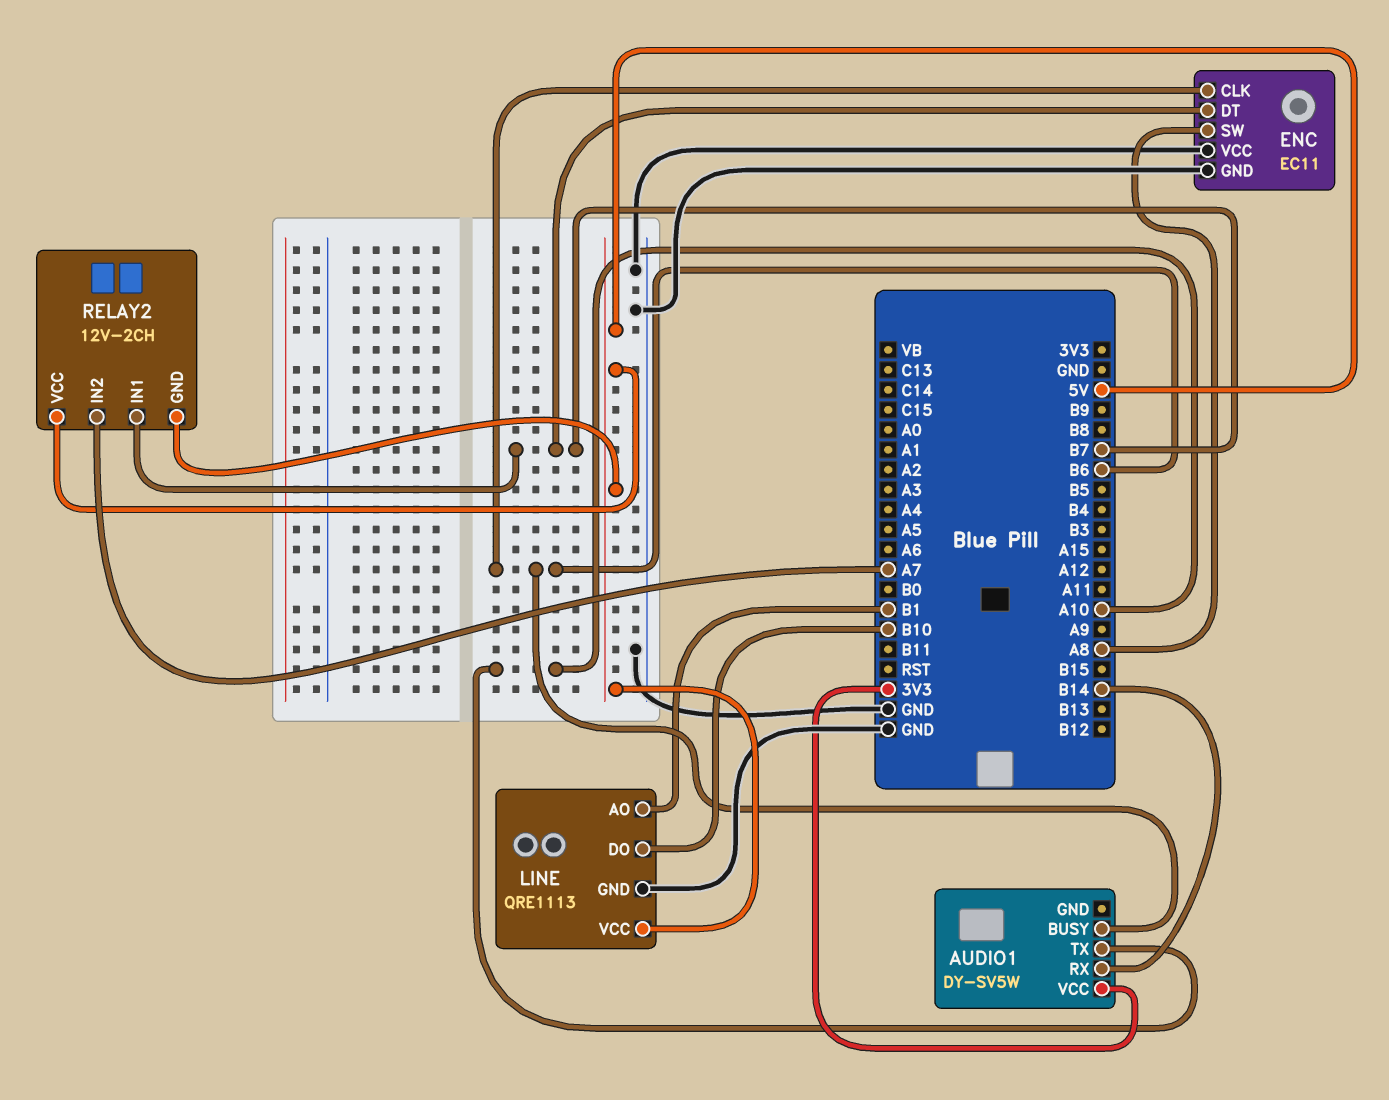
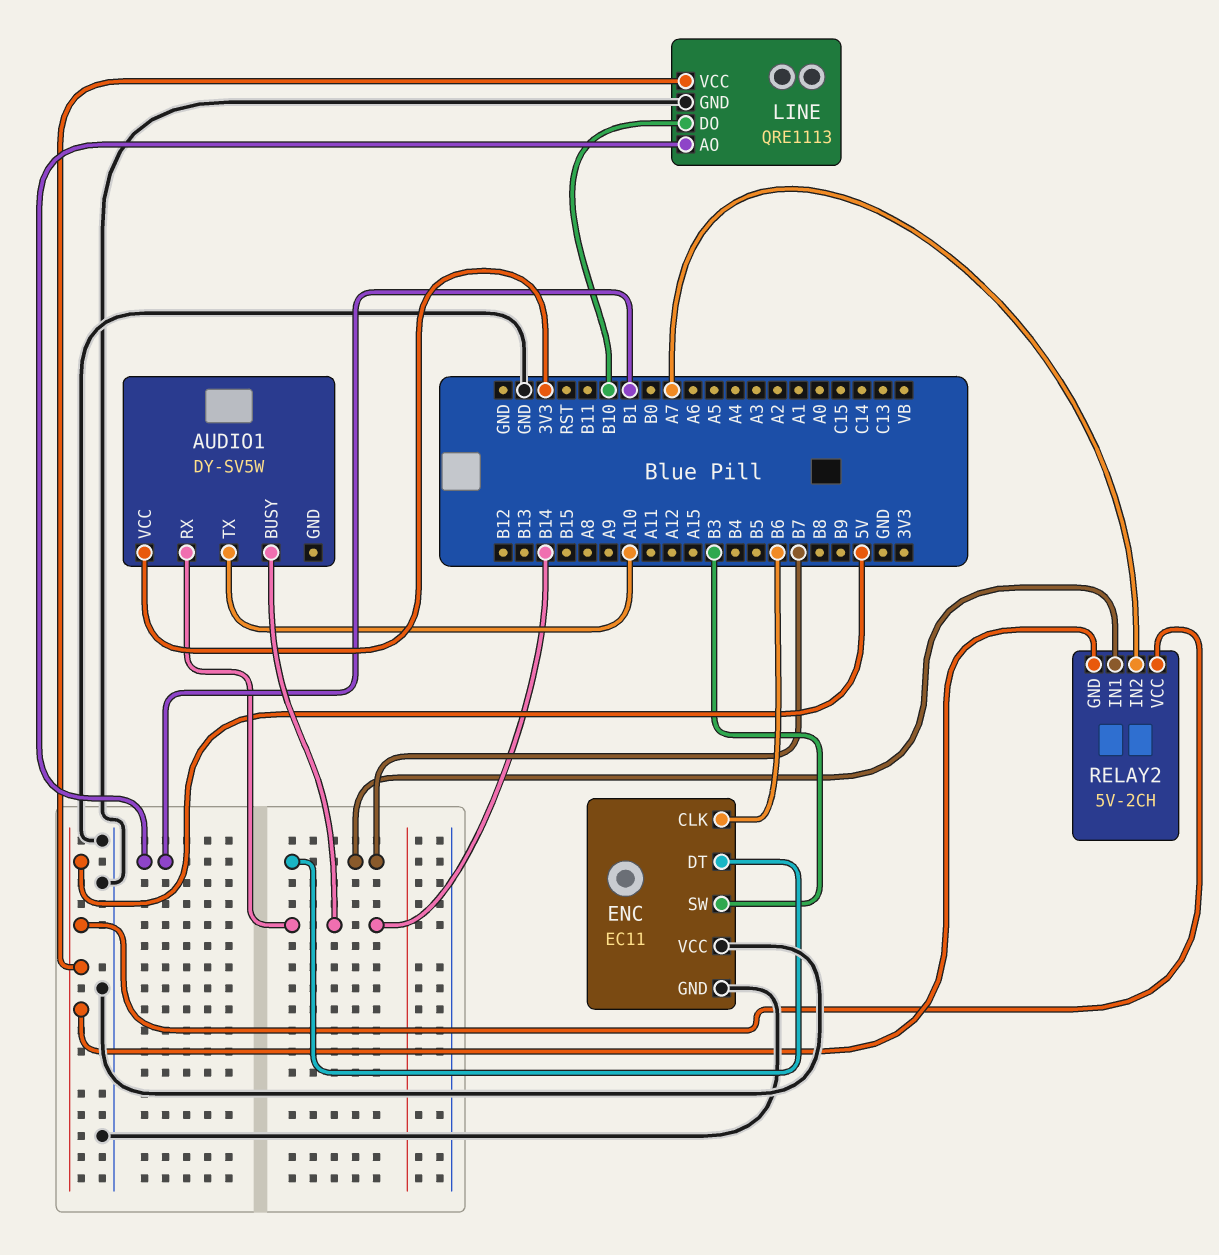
AUDIO1 pin BUSY: B6 -> B14
ENC pin SW: A8 -> B3
RELAY2: 12V-2CH -> 5V-2CH

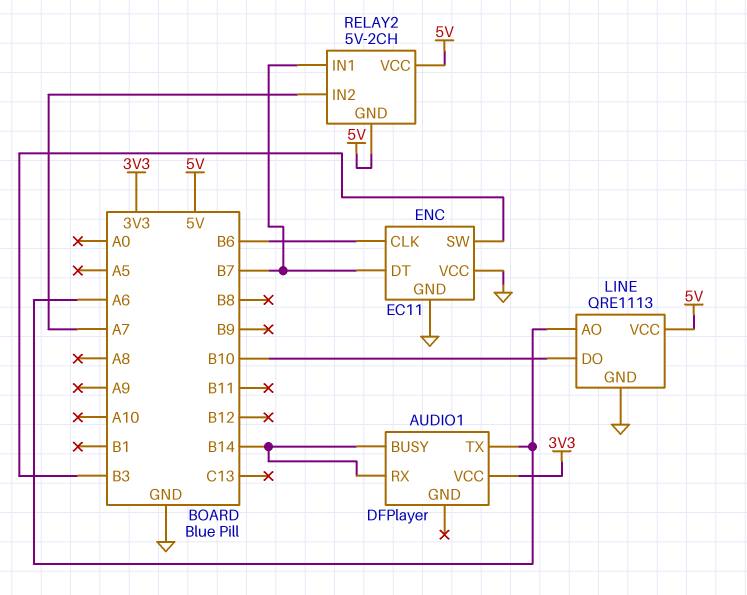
AUDIO1: DY-SV5W -> DFPlayer
AUDIO1 pin TX: A10 -> A6
LINE pin AO: B1 -> A6

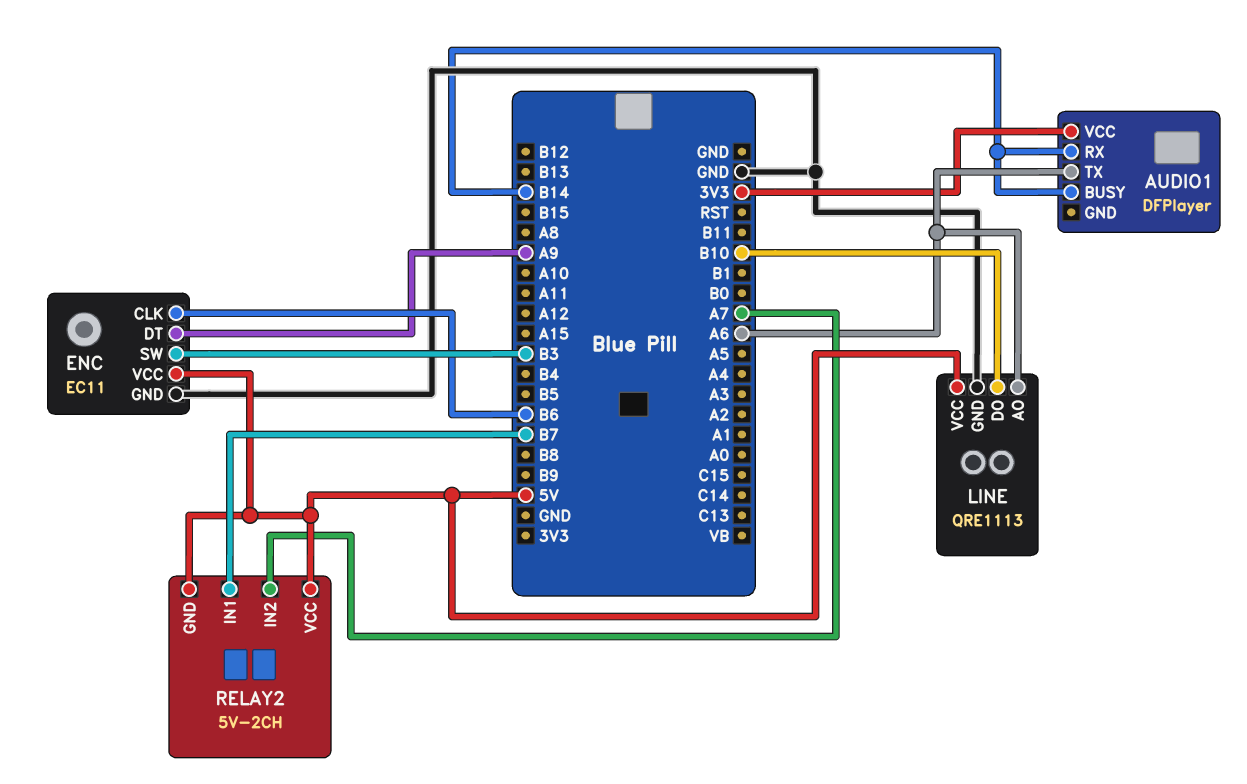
ENC pin DT: B7 -> A9
ENC pin VCC: GND -> 5V

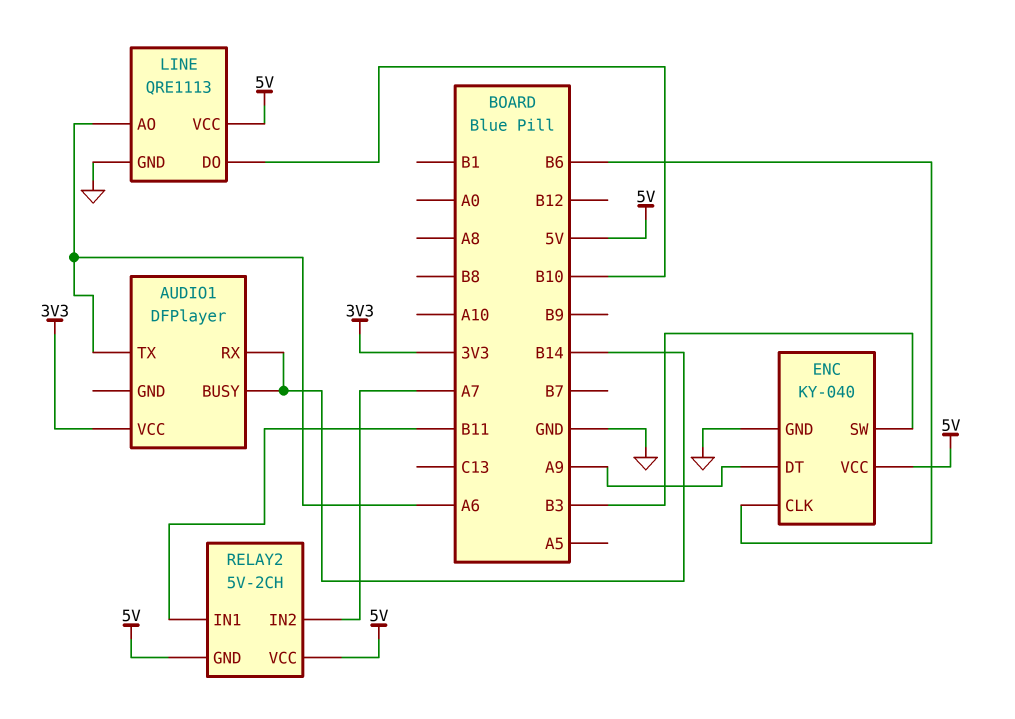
ENC: EC11 -> KY-040
RELAY2 pin IN1: B7 -> B11

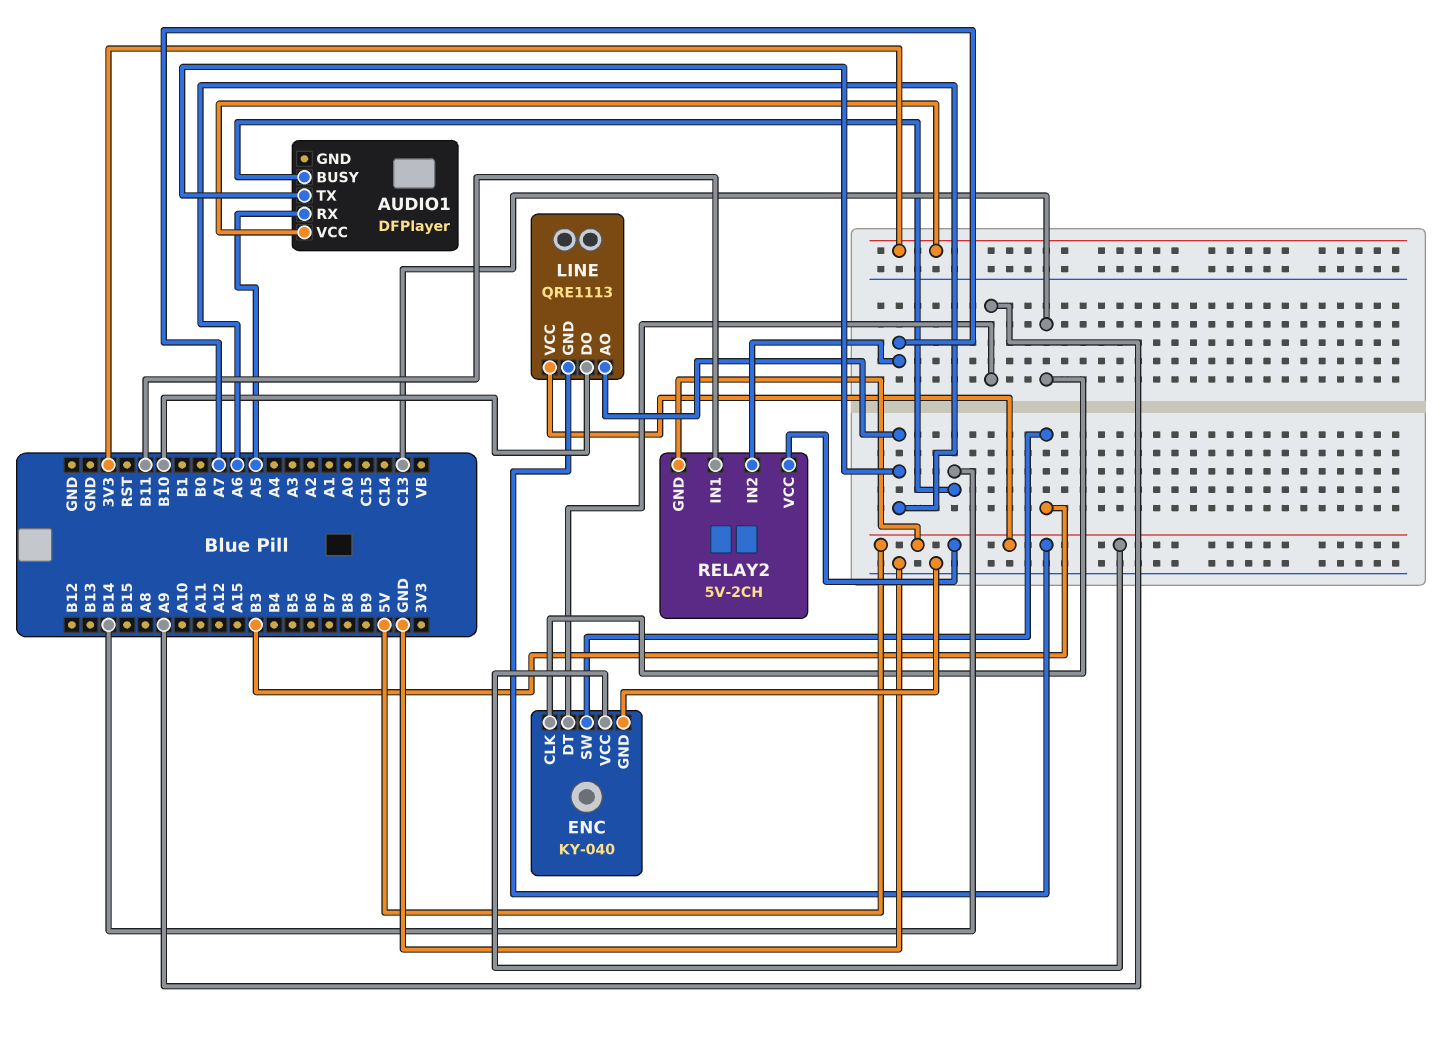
AUDIO1 pin RX: B14 -> A5
ENC pin CLK: B6 -> C13
LINE pin GND: GND -> 5V

